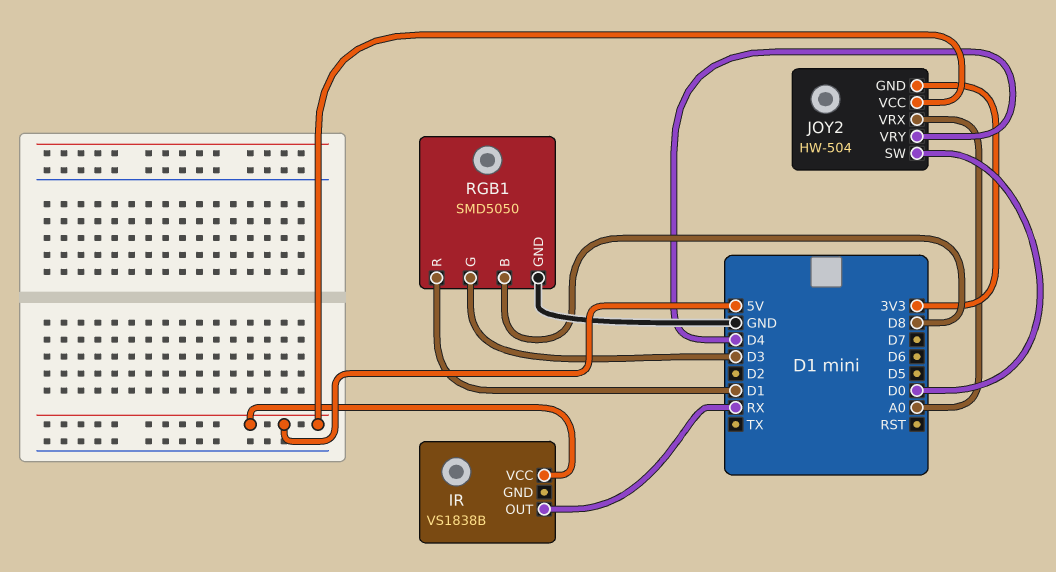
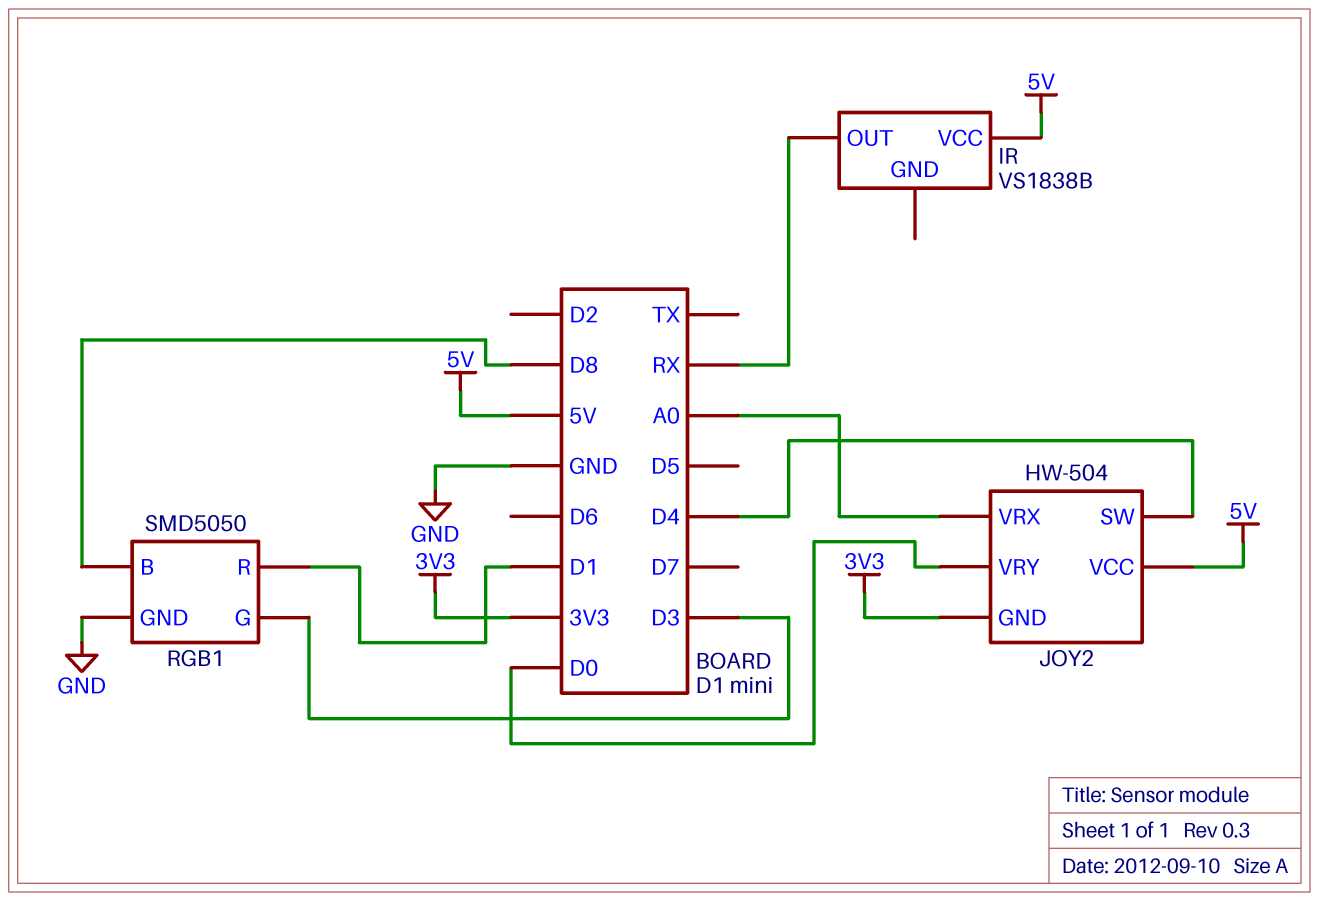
JOY2 pin SW: D0 -> D4
JOY2 pin VRY: D4 -> D0

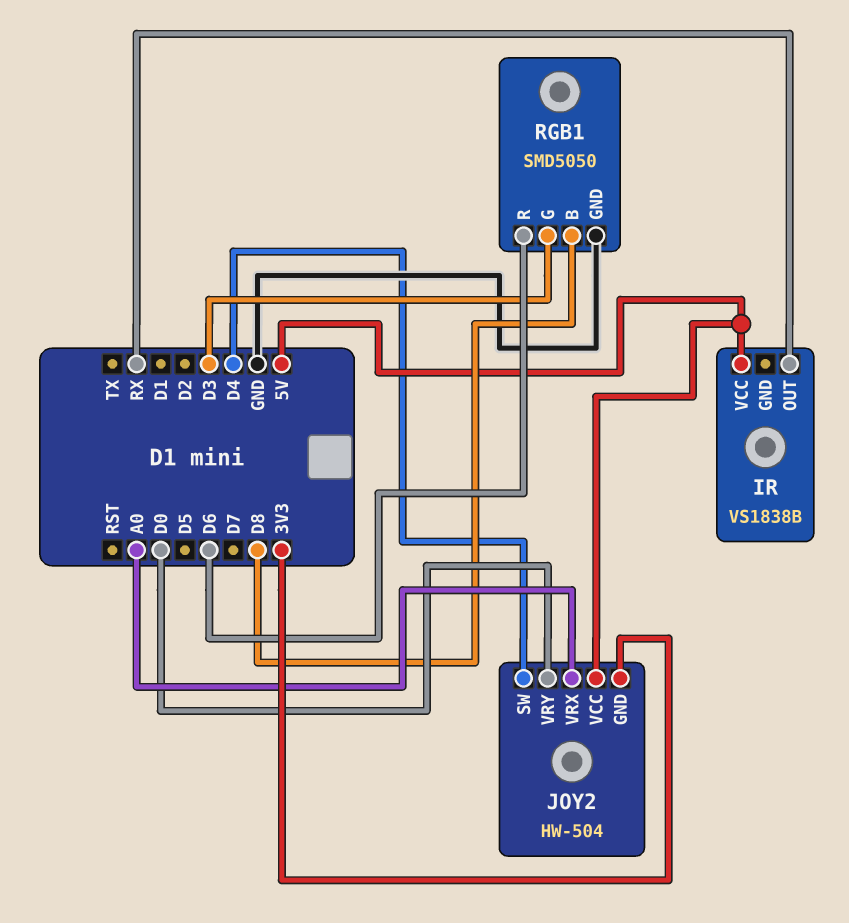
RGB1 pin R: D1 -> D6

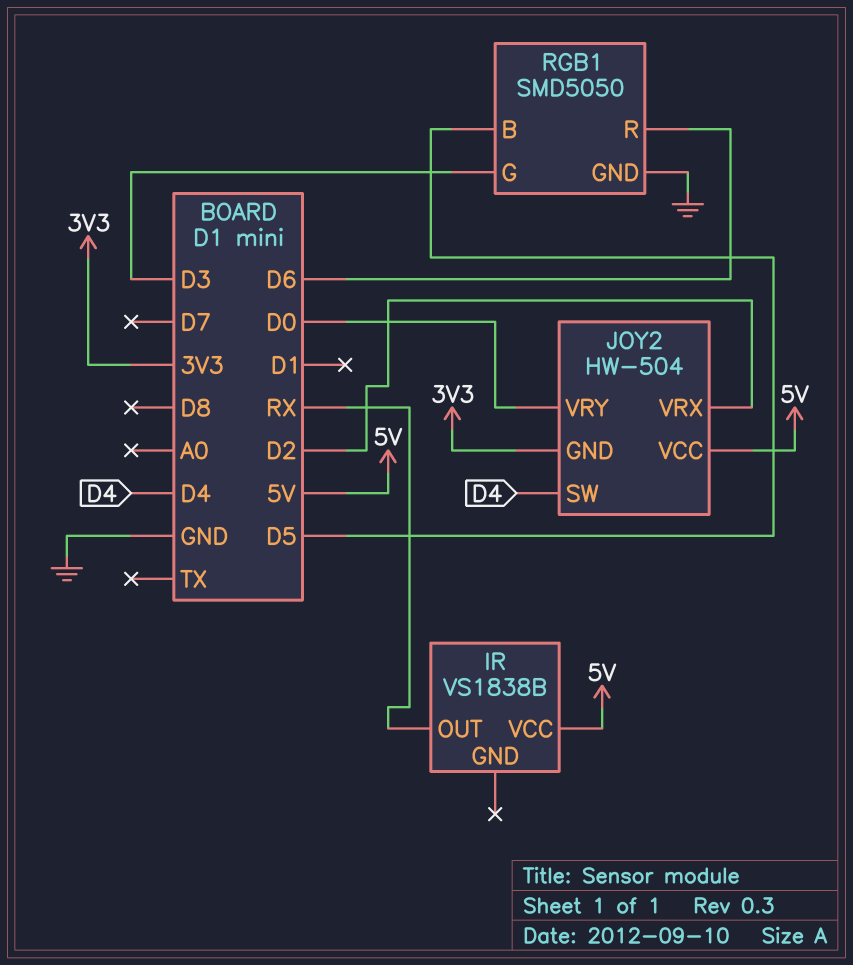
JOY2 pin VRX: A0 -> D2
RGB1 pin B: D8 -> D5

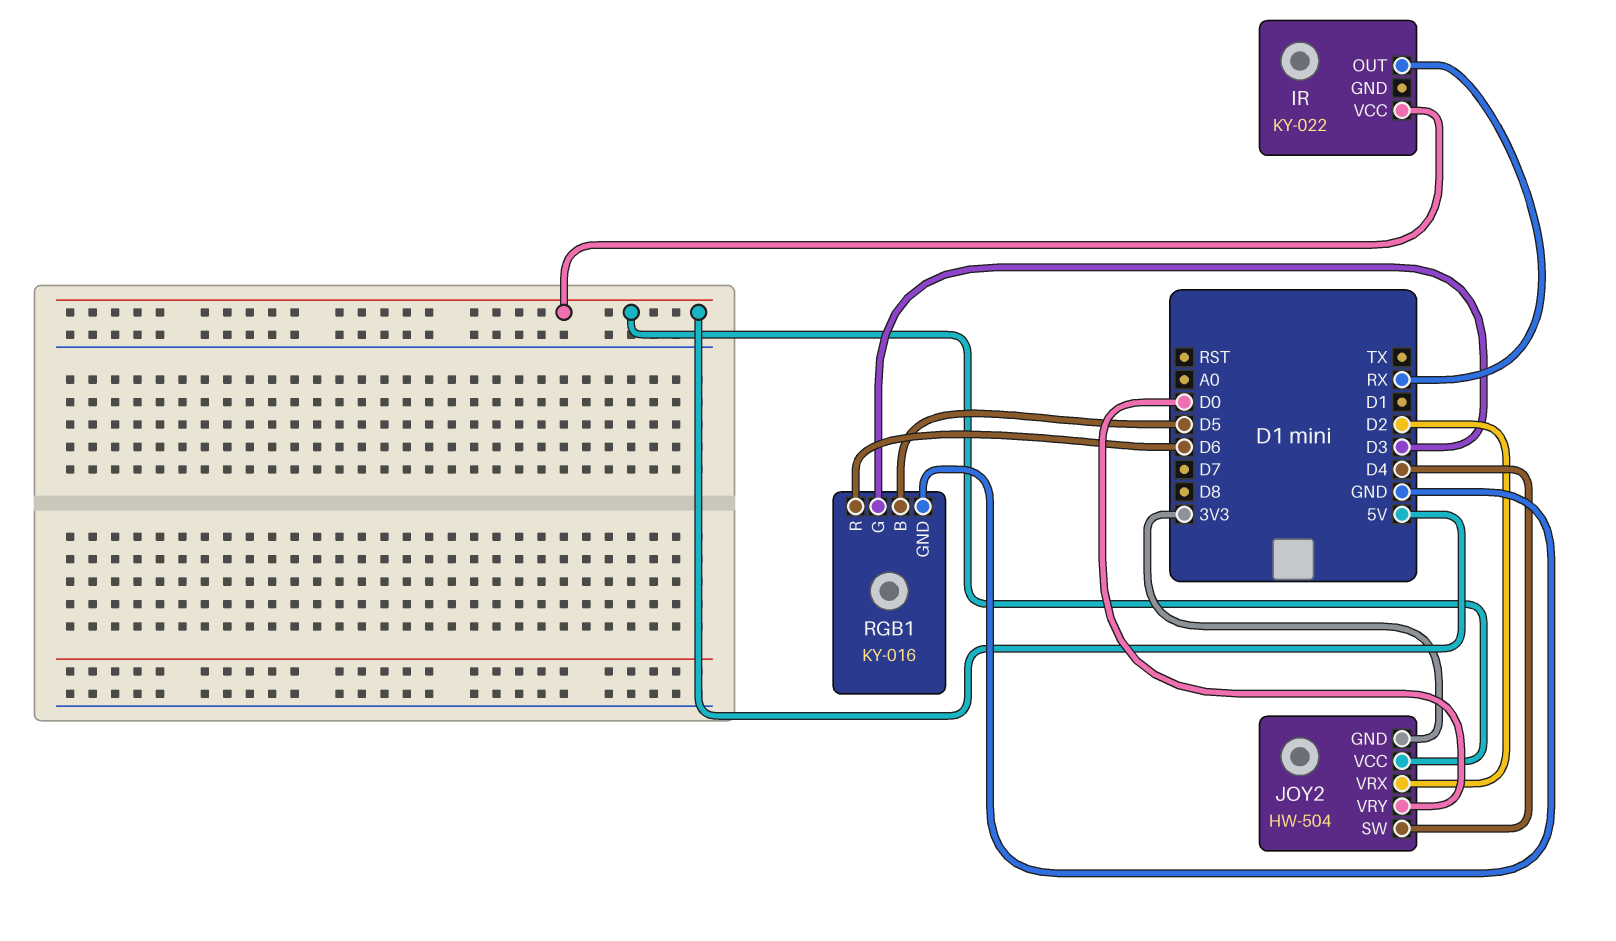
IR: VS1838B -> KY-022
RGB1: SMD5050 -> KY-016

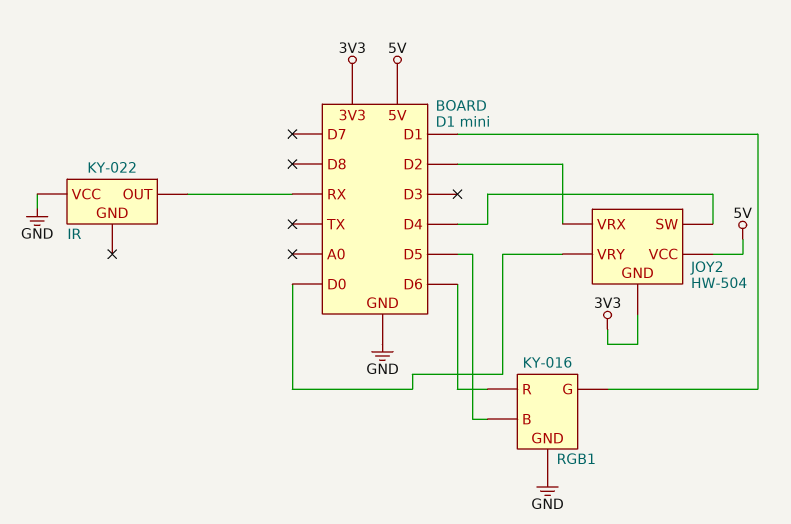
IR pin VCC: 5V -> GND
RGB1 pin G: D3 -> D1

